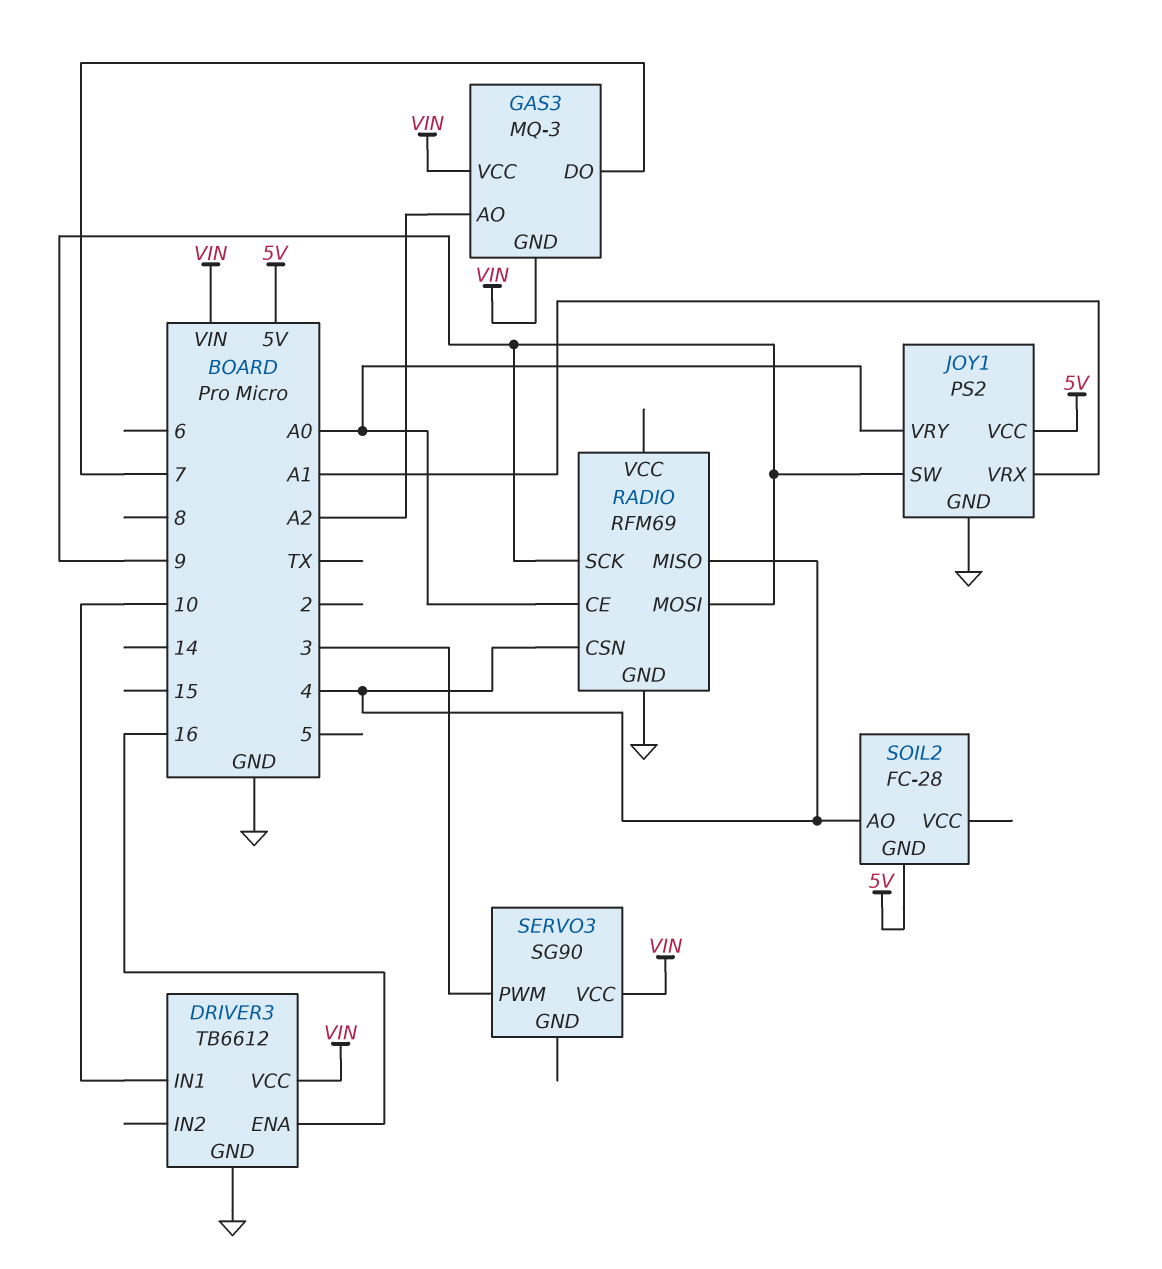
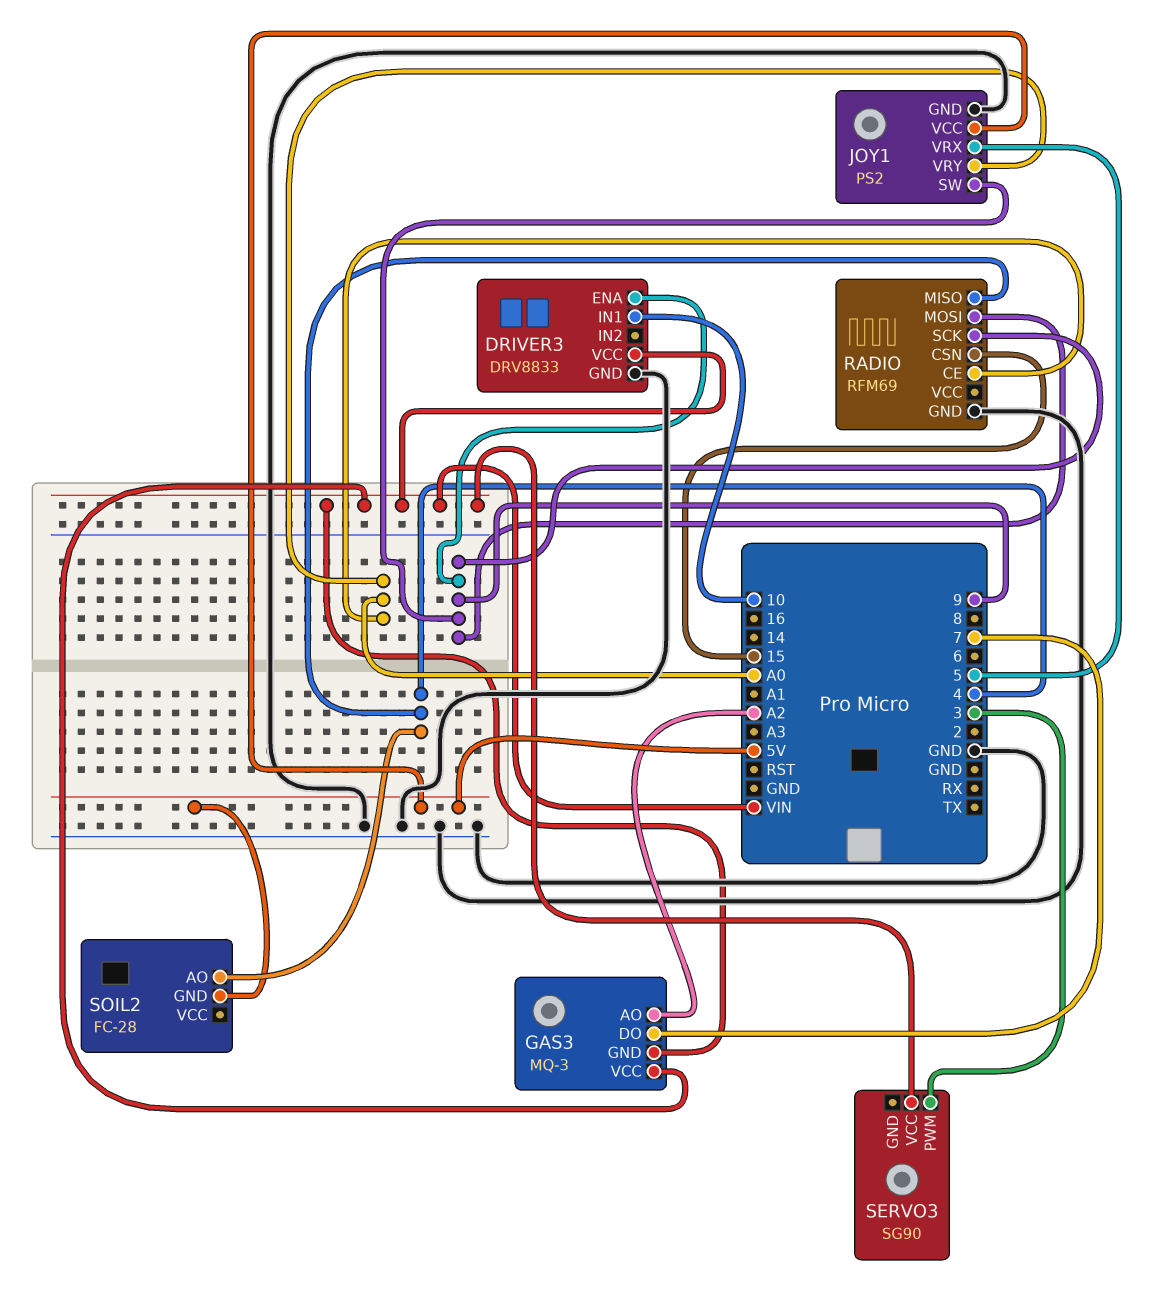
DRIVER3: TB6612 -> DRV8833
DRIVER3 pin ENA: 16 -> 9
JOY1 pin VRX: A1 -> 5
RADIO pin CSN: 4 -> 15

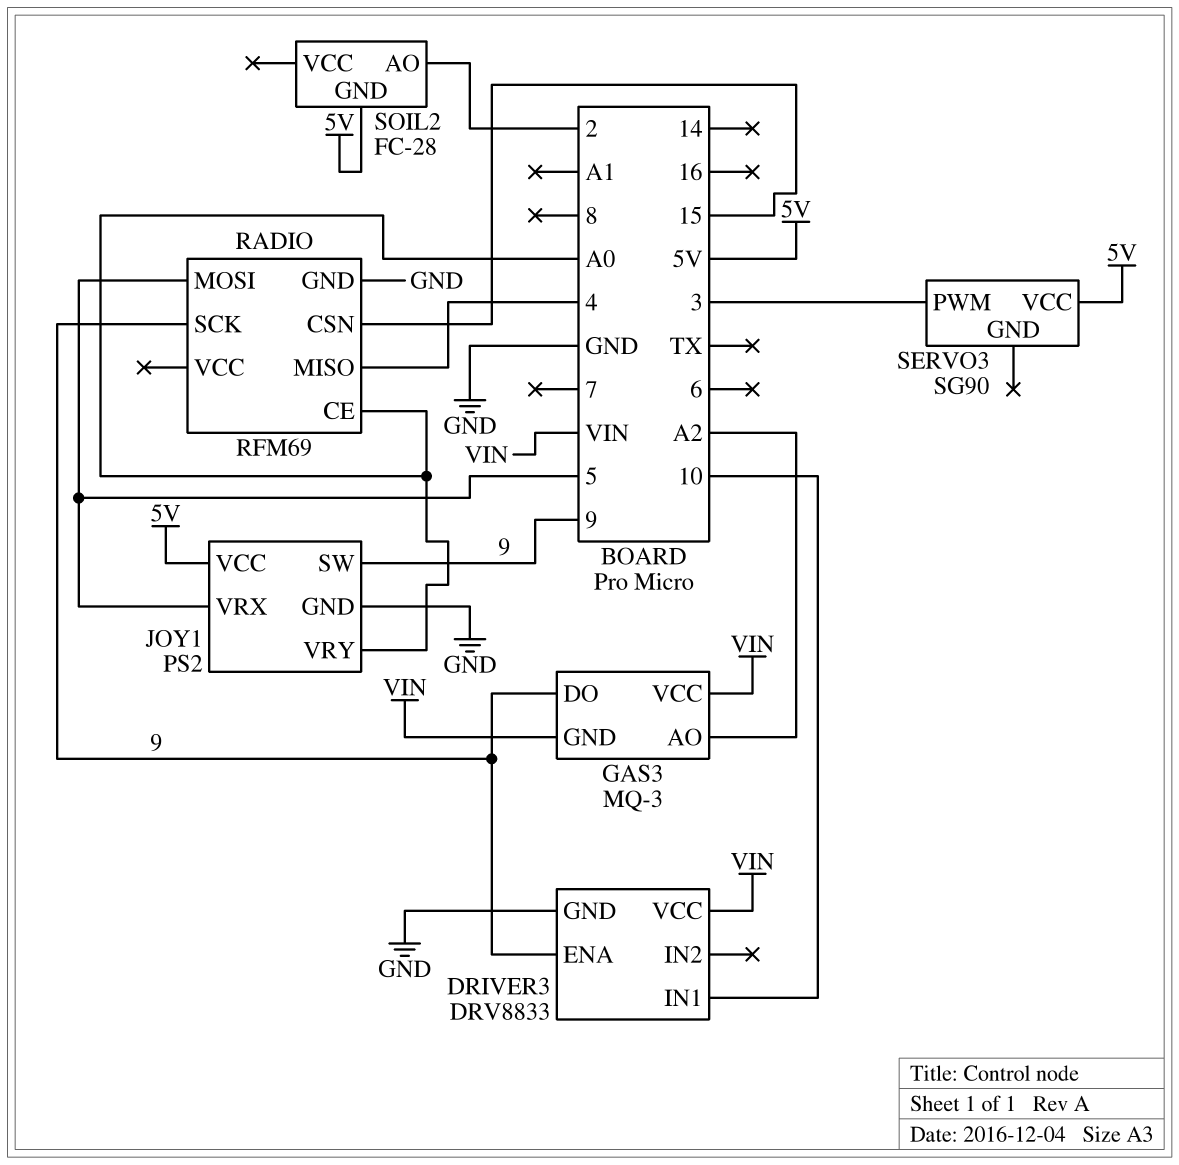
GAS3 pin DO: 7 -> 9
RADIO pin MOSI: 9 -> 5
SERVO3 pin VCC: VIN -> 5V
SOIL2 pin AO: 4 -> 2

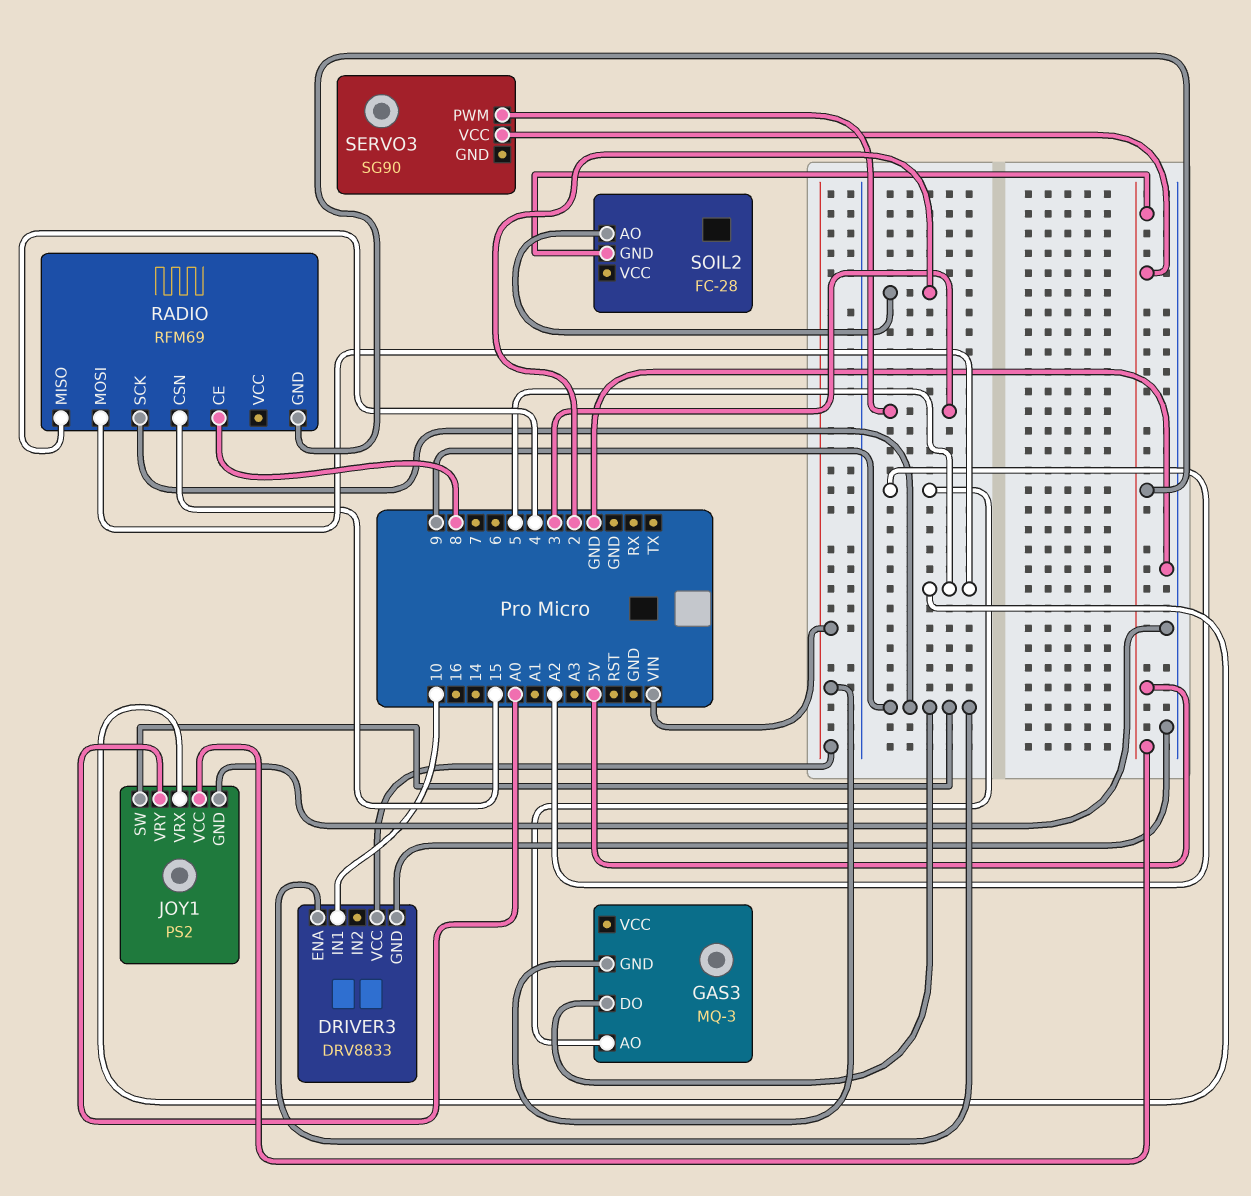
GAS3 pin VCC: VIN -> none
RADIO pin CE: A0 -> 8
RADIO pin GND: GND -> 5V

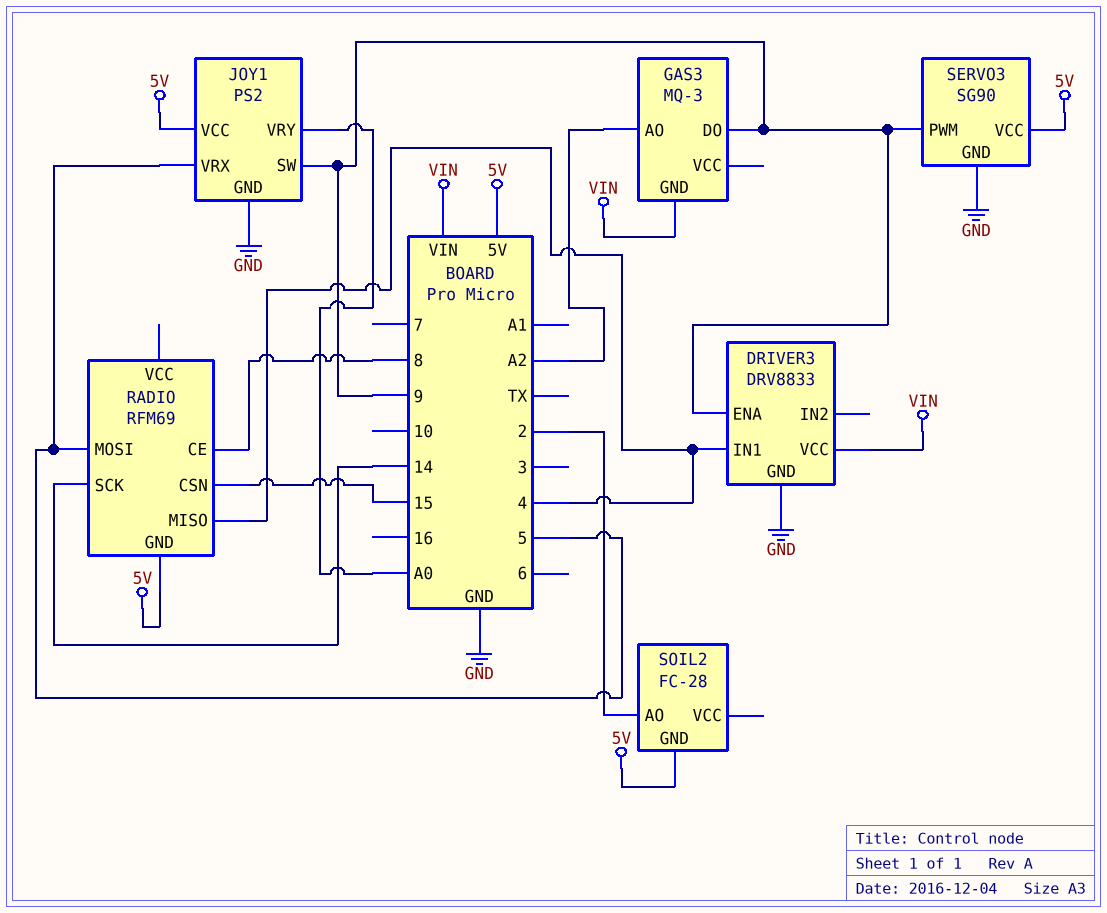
DRIVER3 pin IN1: 10 -> 4
RADIO pin SCK: 9 -> 14
SERVO3 pin GND: none -> GND
SERVO3 pin PWM: 3 -> 9

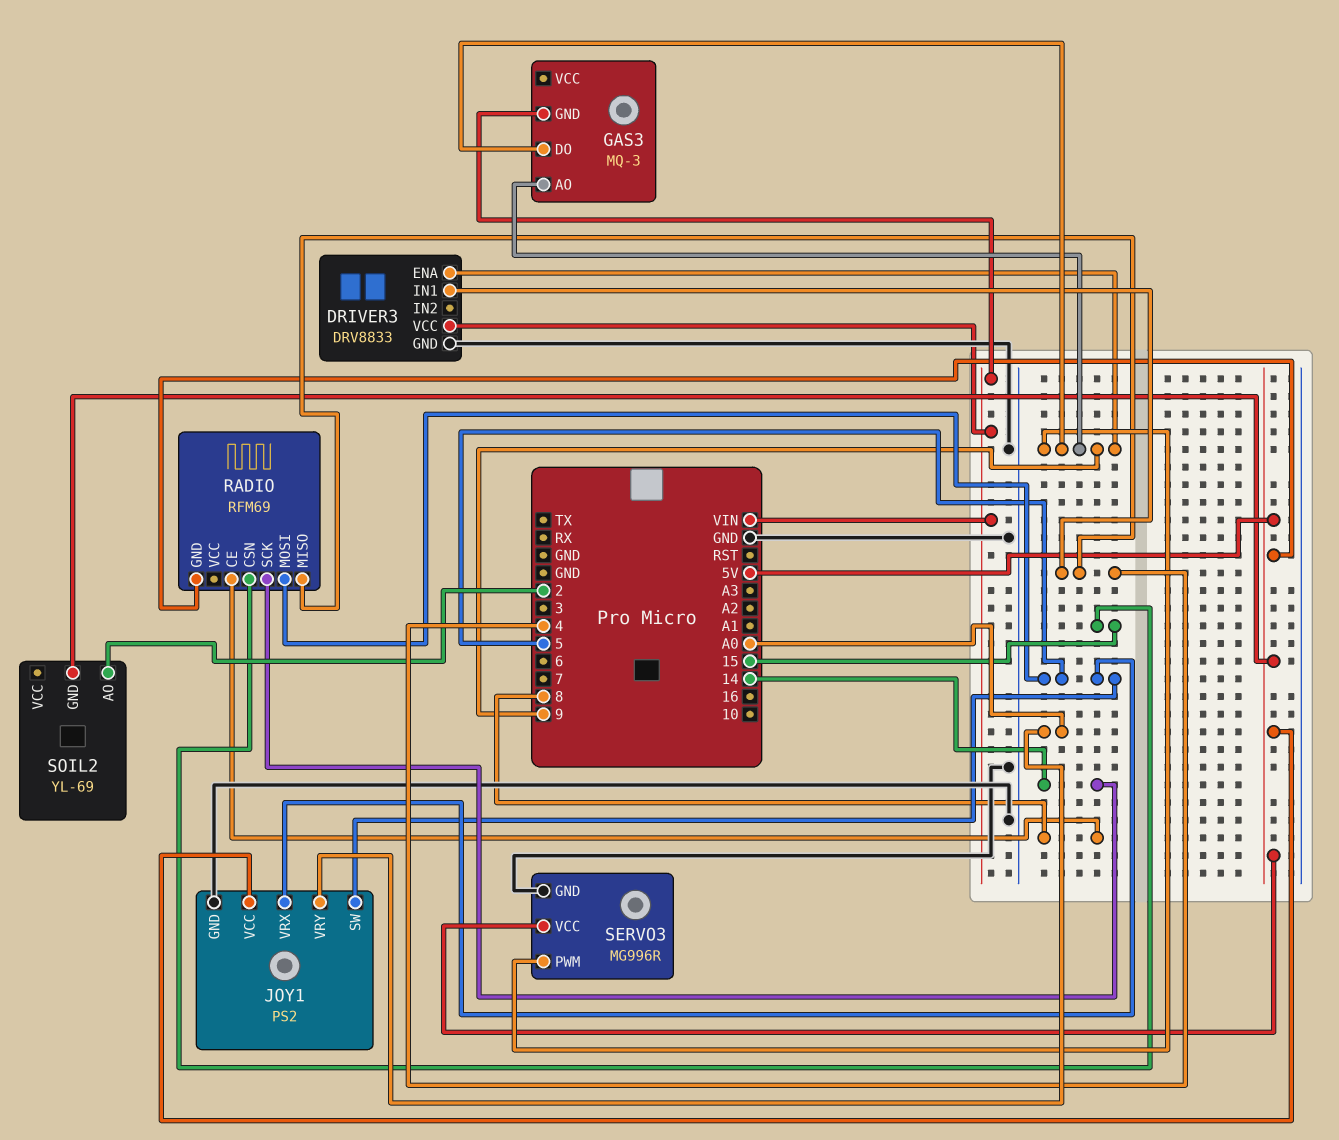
GAS3 pin AO: A2 -> 9
JOY1 pin SW: 9 -> 5
SERVO3: SG90 -> MG996R
SOIL2: FC-28 -> YL-69

